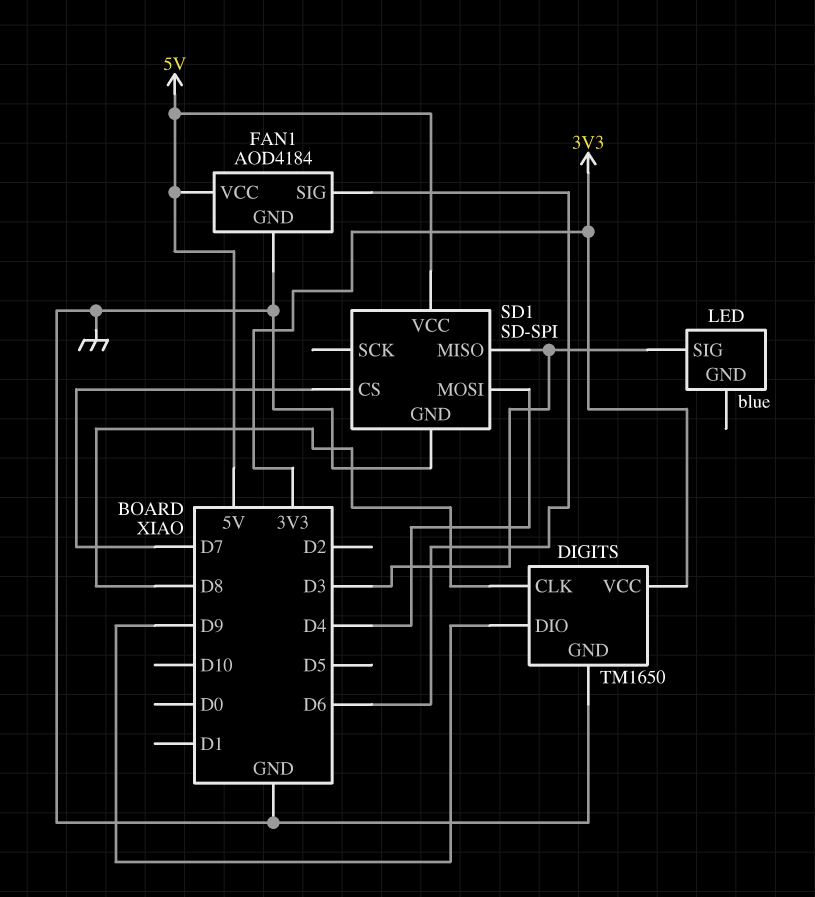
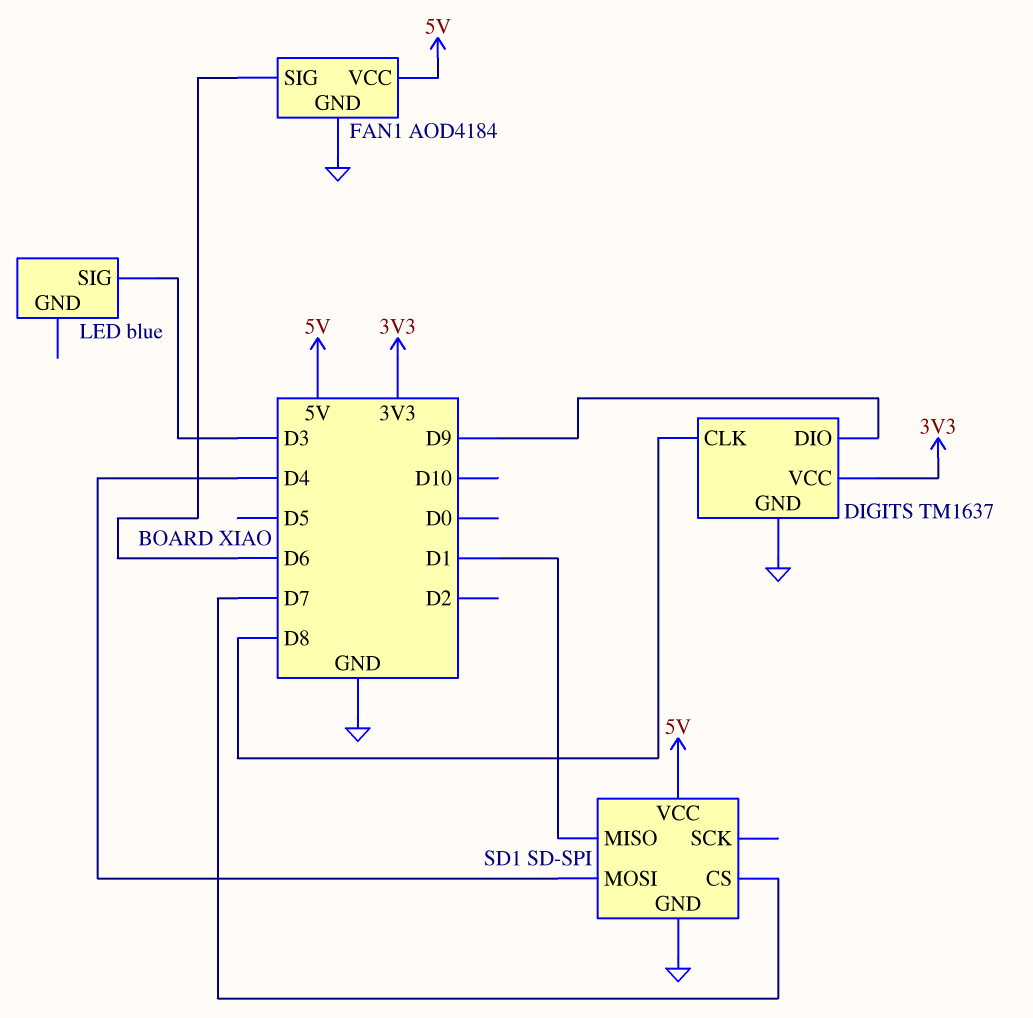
DIGITS: TM1650 -> TM1637
SD1 pin MISO: D3 -> D1

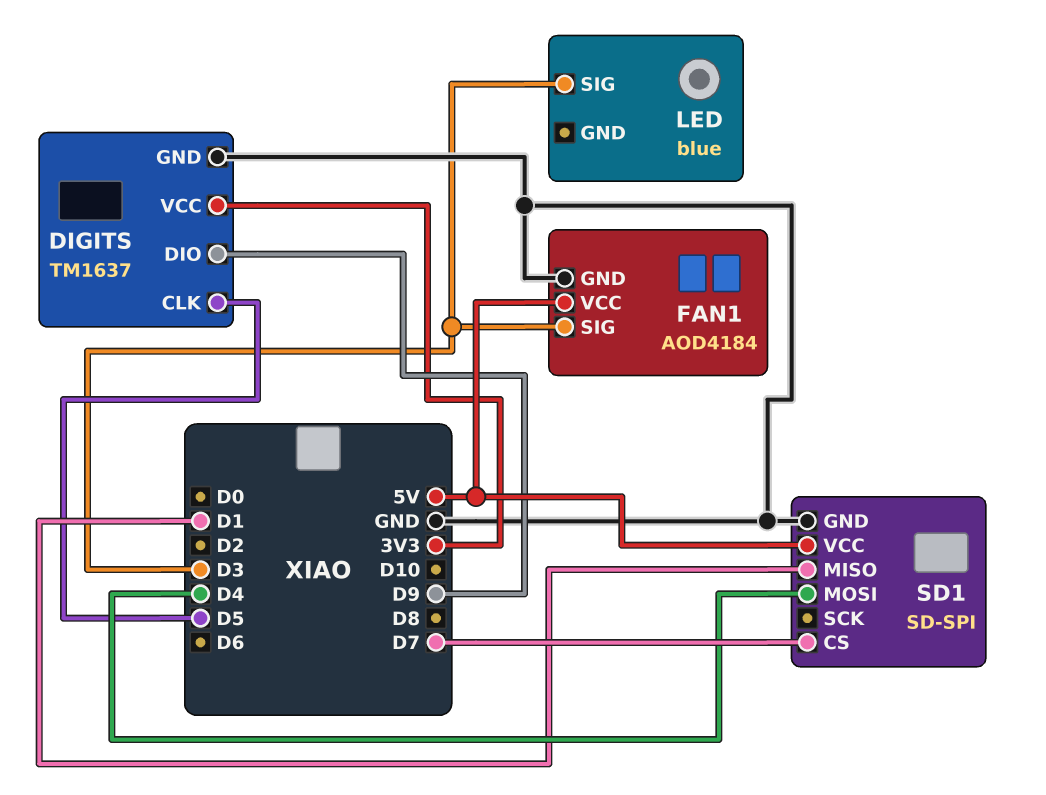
DIGITS pin CLK: D8 -> D5
FAN1 pin SIG: D6 -> D3

